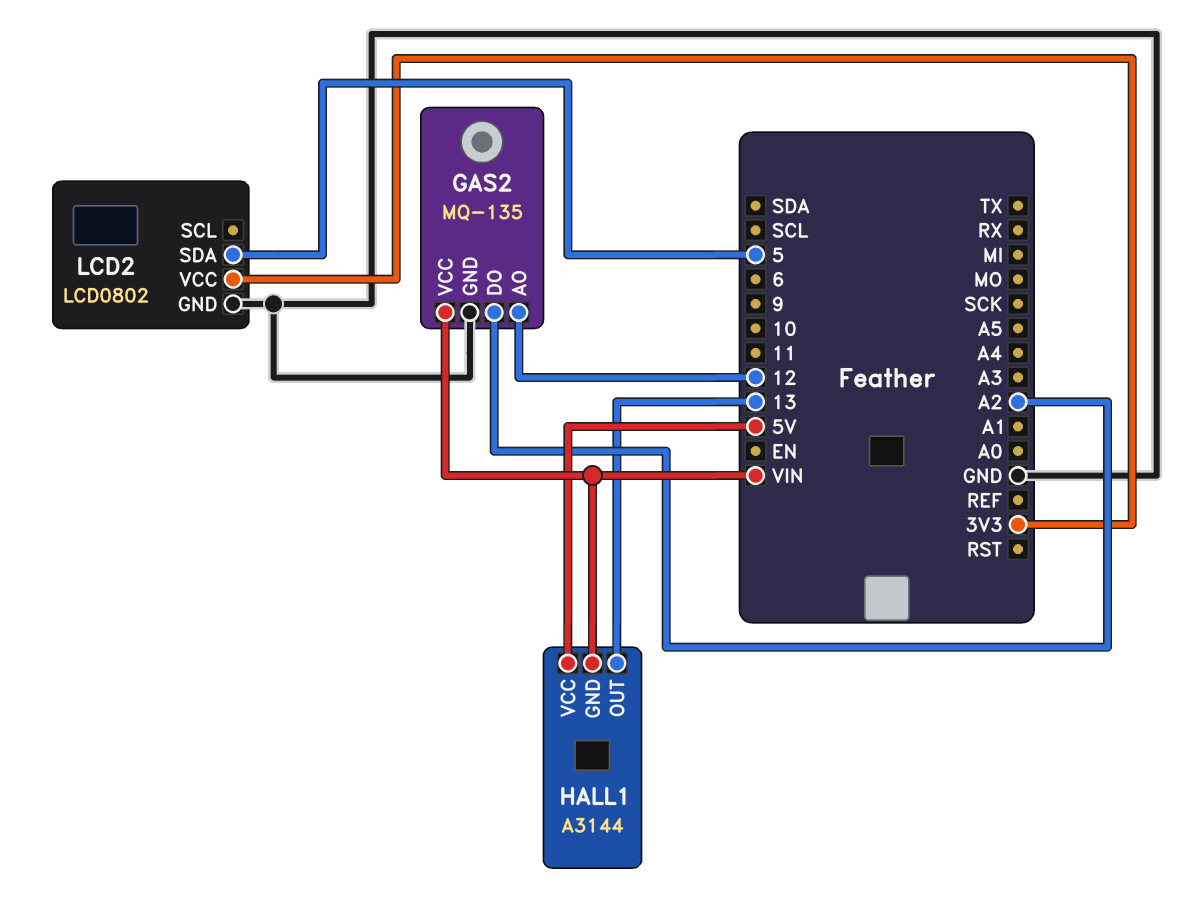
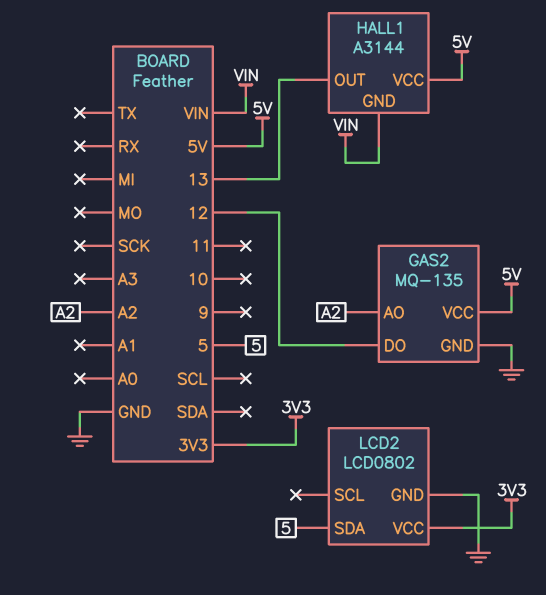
GAS2 pin AO: 12 -> A2
GAS2 pin DO: A2 -> 12
GAS2 pin VCC: VIN -> 5V

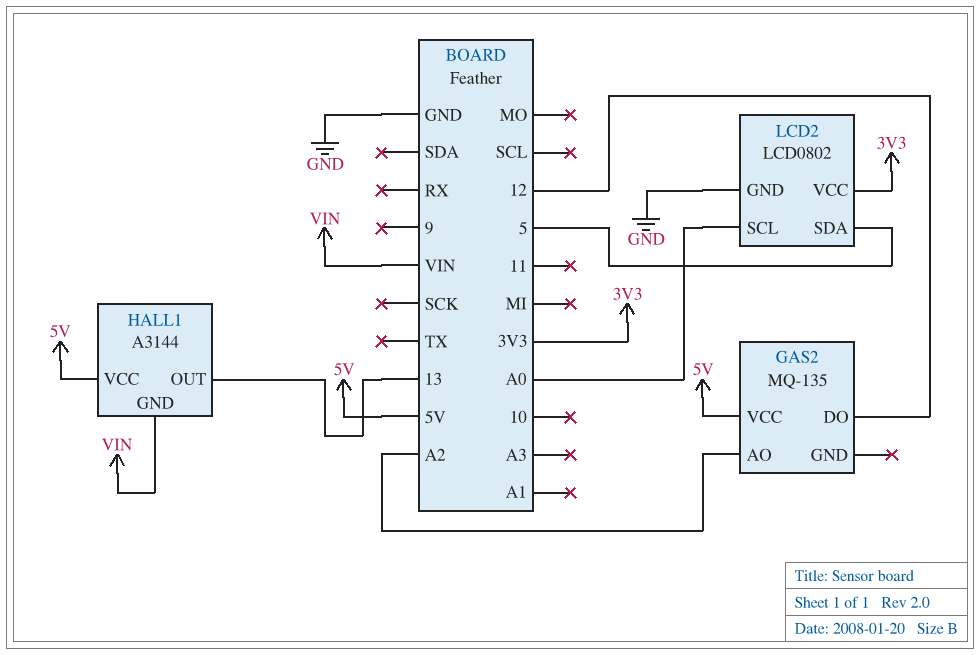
GAS2 pin GND: GND -> none
LCD2 pin SCL: none -> A0

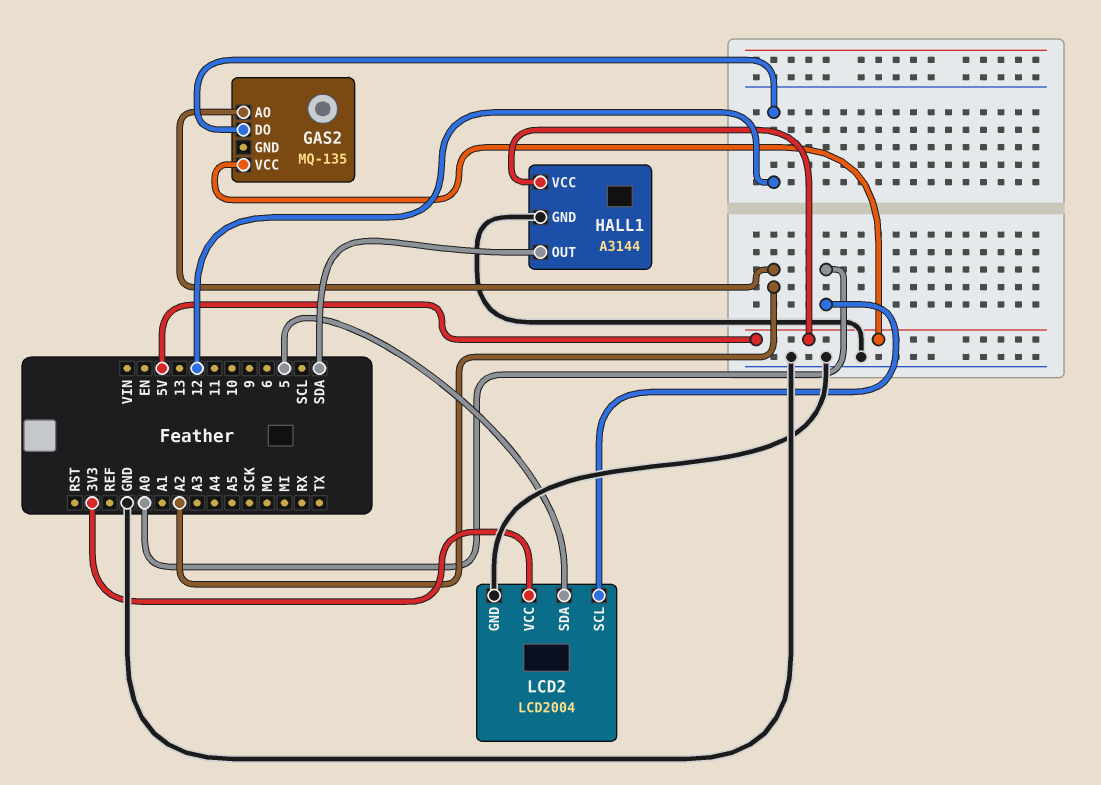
HALL1 pin GND: VIN -> GND
HALL1 pin OUT: 13 -> SDA
LCD2: LCD0802 -> LCD2004

